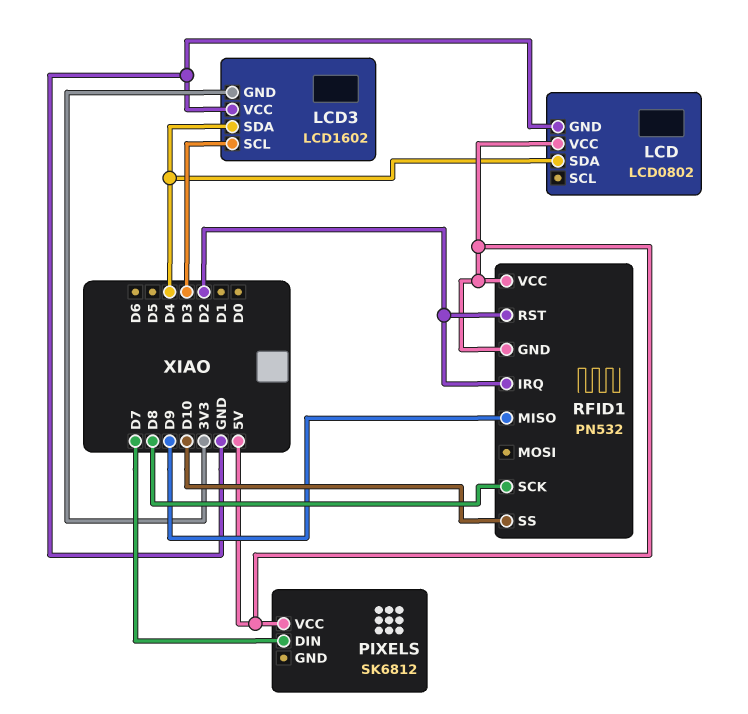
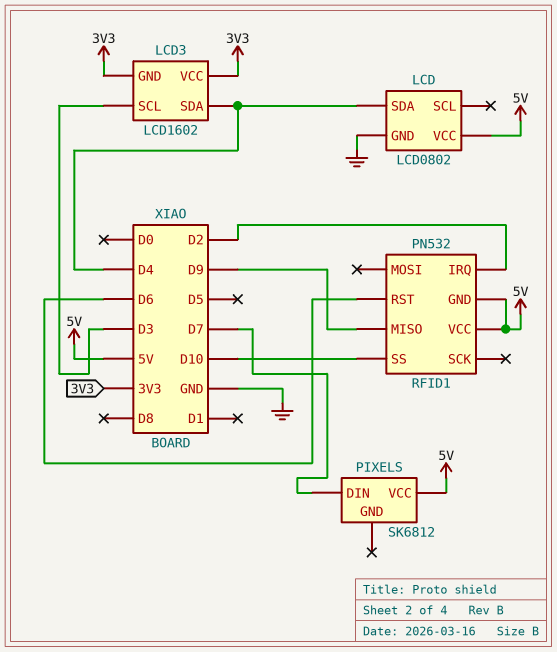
LCD3 pin VCC: GND -> 3V3
RFID1 pin RST: D2 -> D6
RFID1 pin SCK: D8 -> none

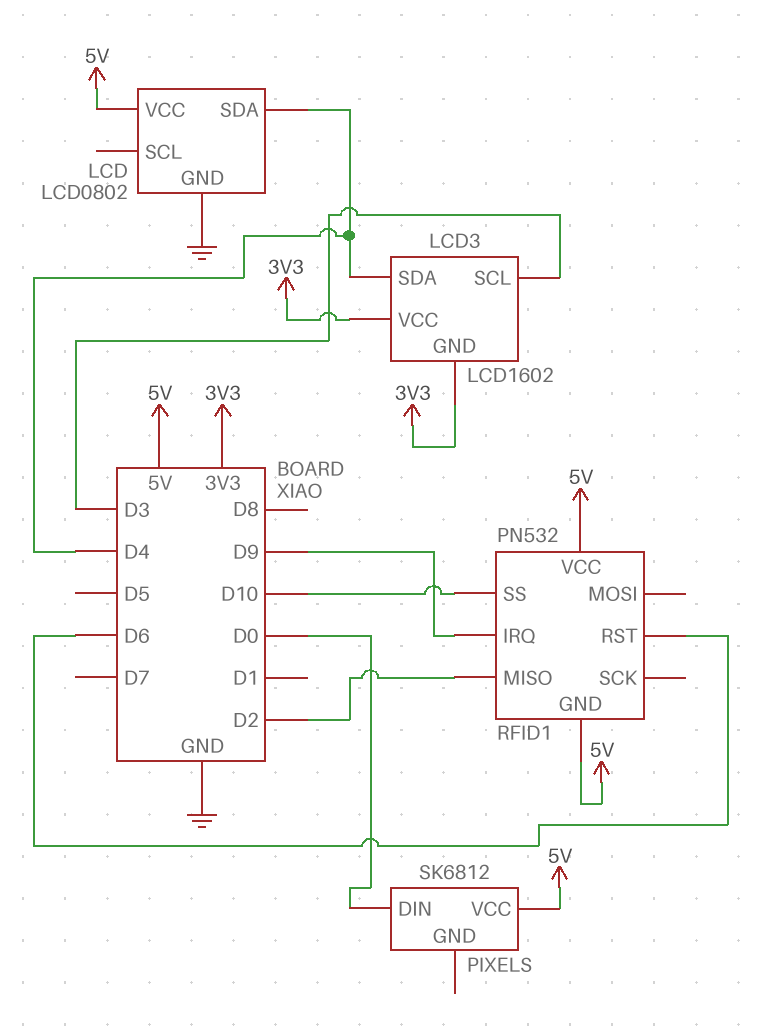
PIXELS pin DIN: D7 -> D0
RFID1 pin IRQ: D2 -> D9
RFID1 pin MISO: D9 -> D2

